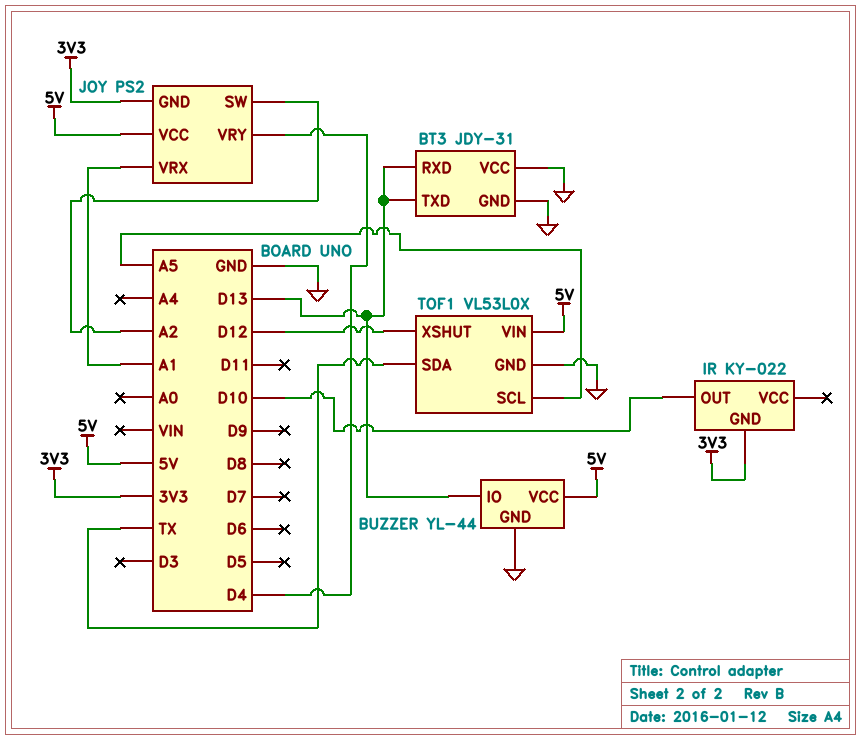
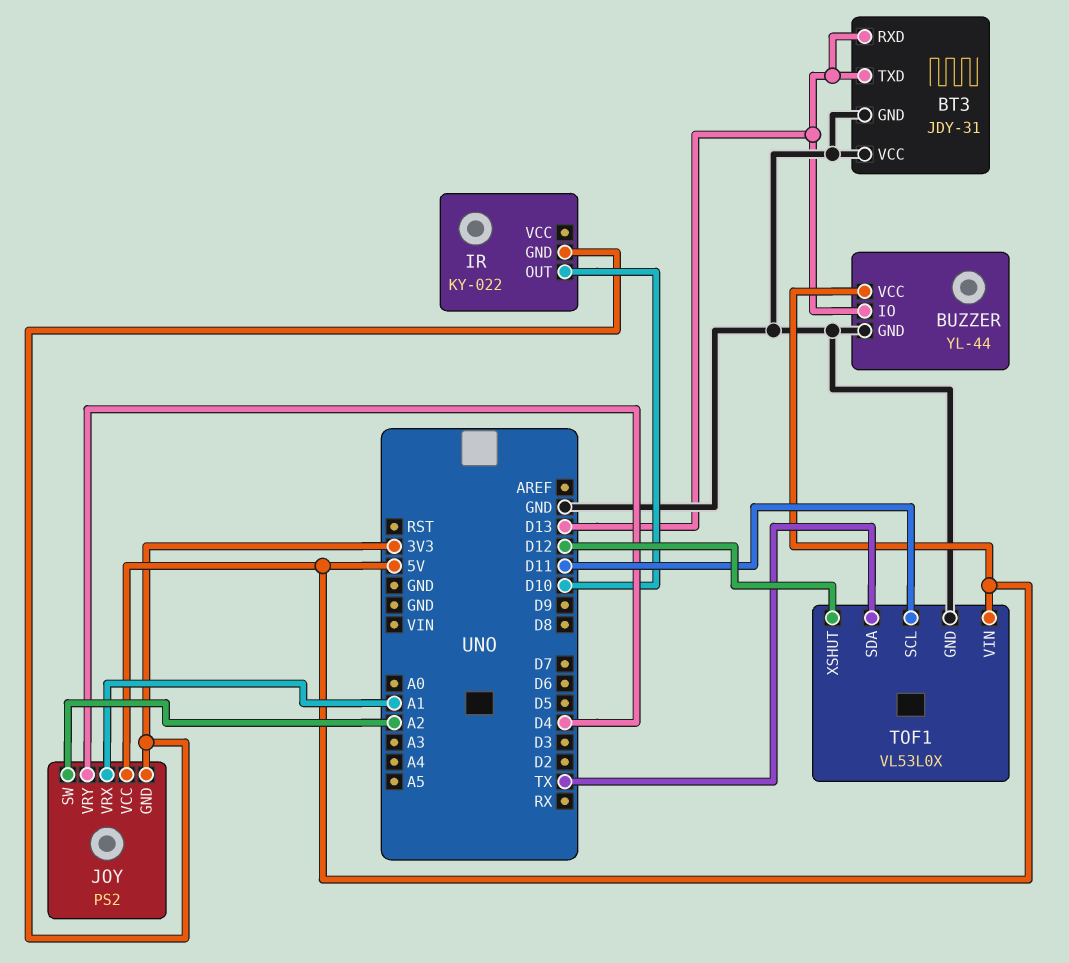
TOF1 pin SCL: A5 -> D11

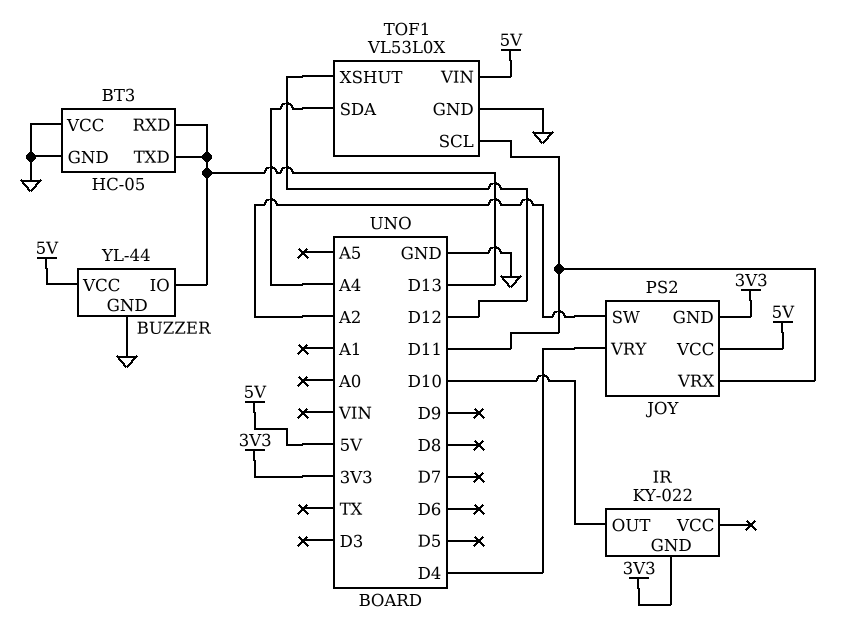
BT3: JDY-31 -> HC-05
JOY pin VRX: A1 -> D11
TOF1 pin SDA: TX -> A4

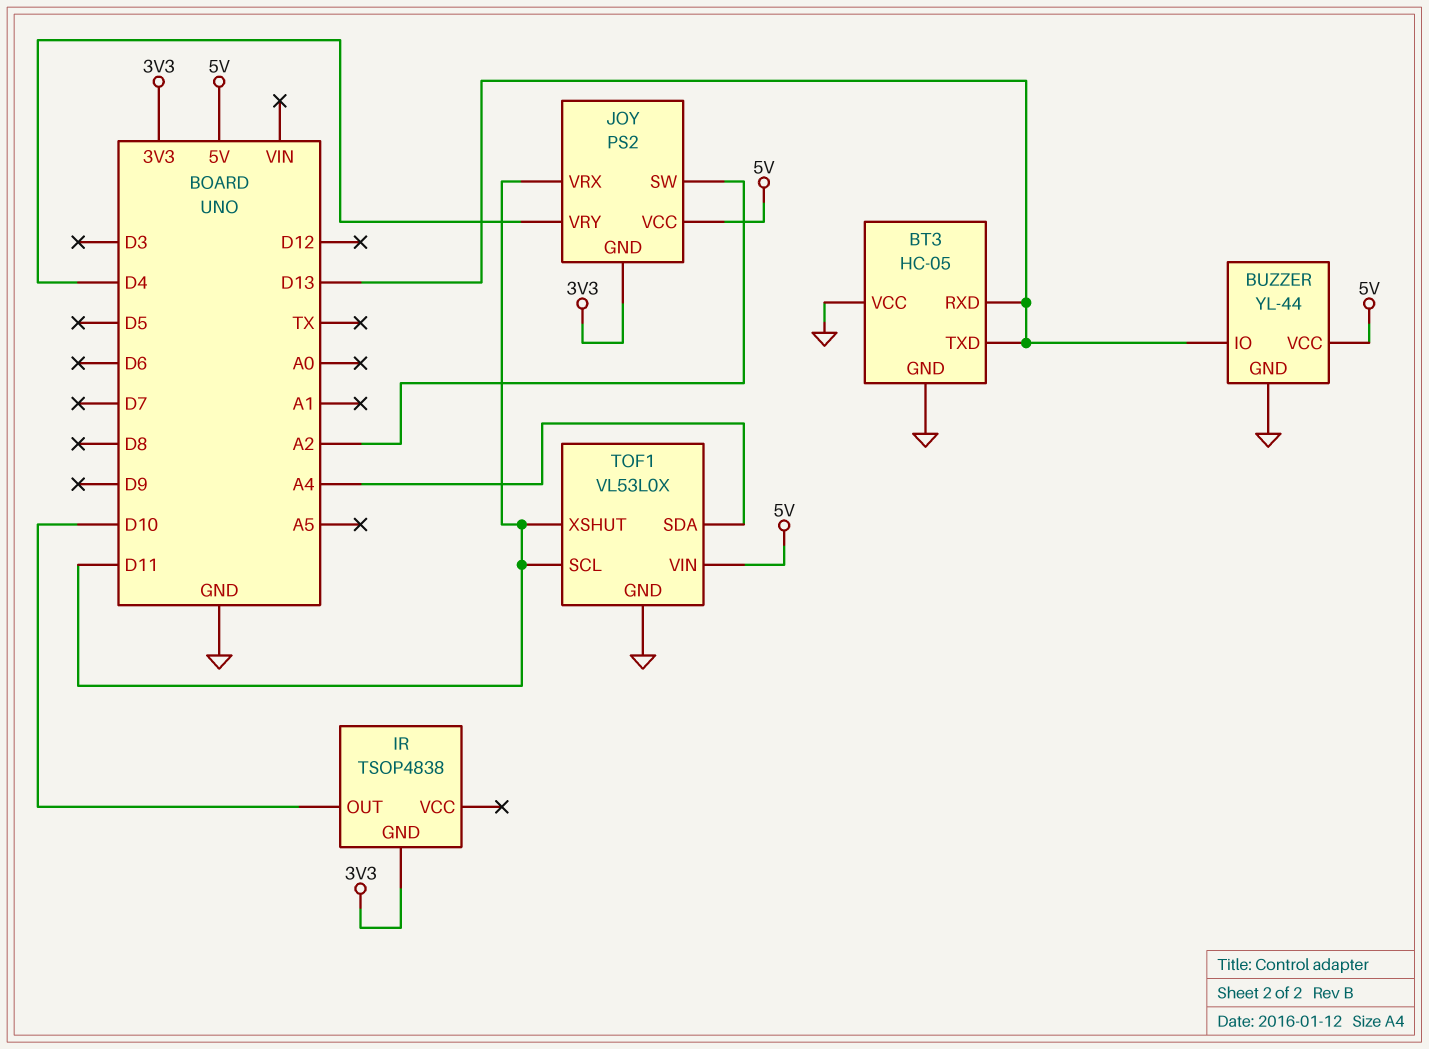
IR: KY-022 -> TSOP4838
TOF1 pin XSHUT: D12 -> D11

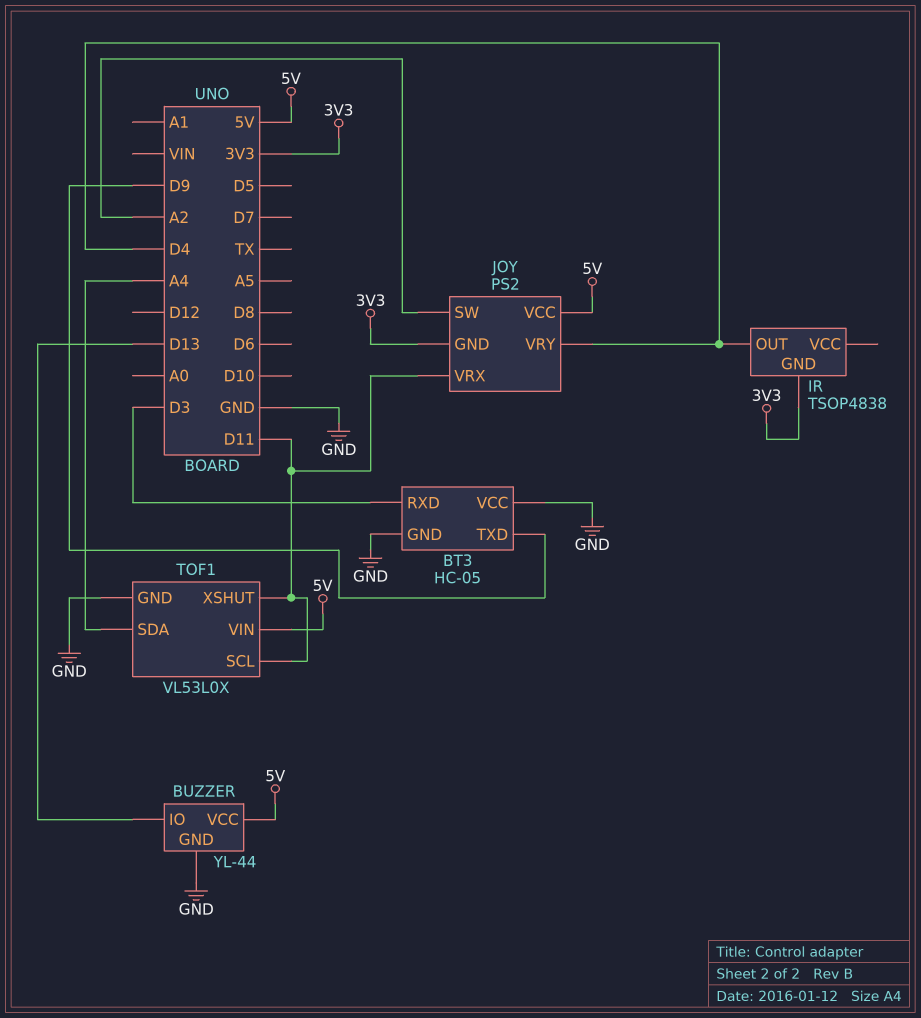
BT3 pin RXD: D13 -> D3
BT3 pin TXD: D13 -> D9
IR pin OUT: D10 -> D4

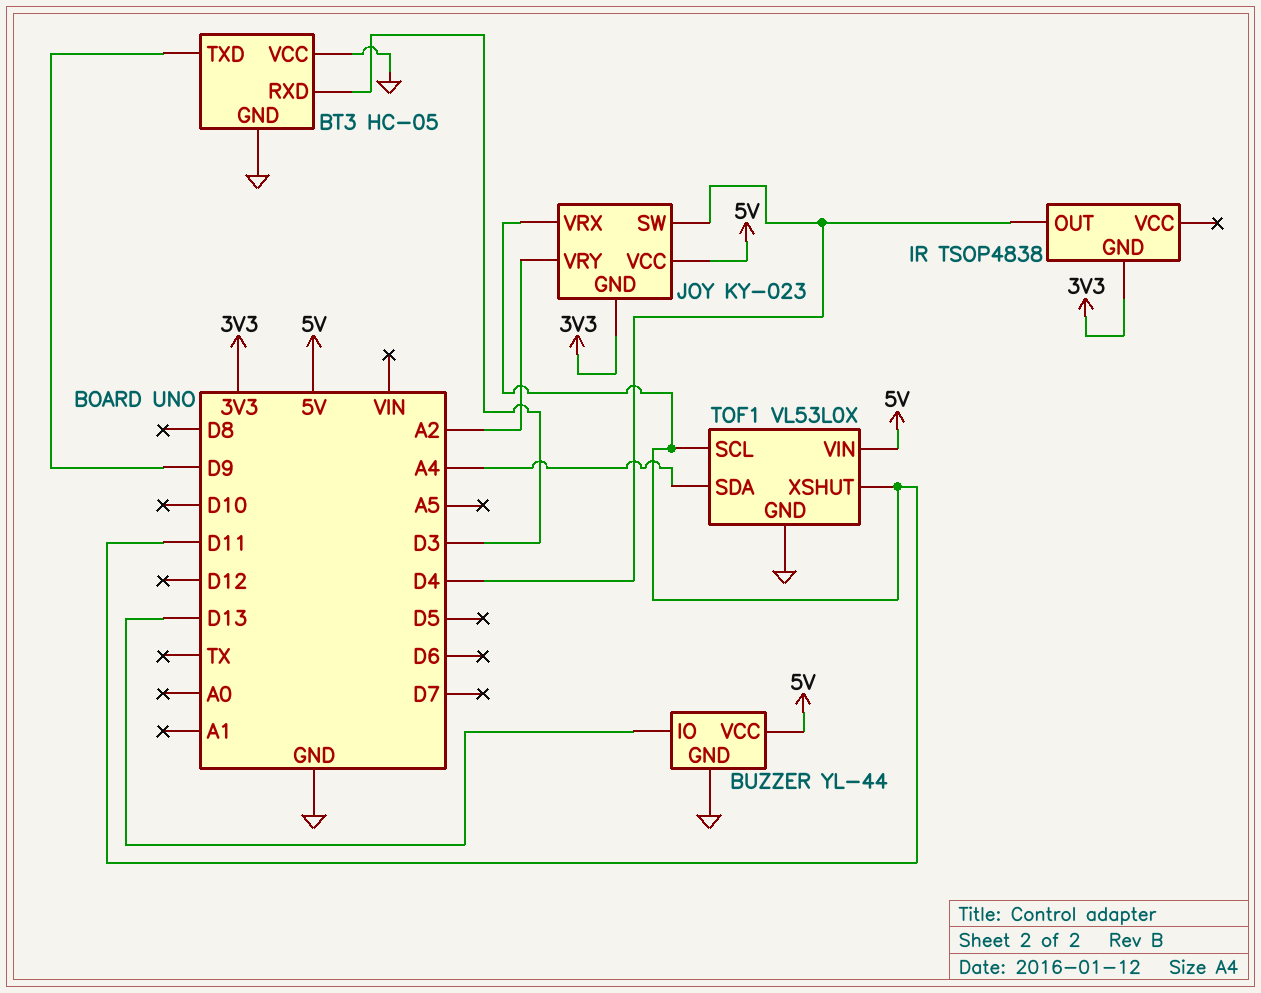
JOY: PS2 -> KY-023
JOY pin SW: A2 -> D4
JOY pin VRY: D4 -> A2

